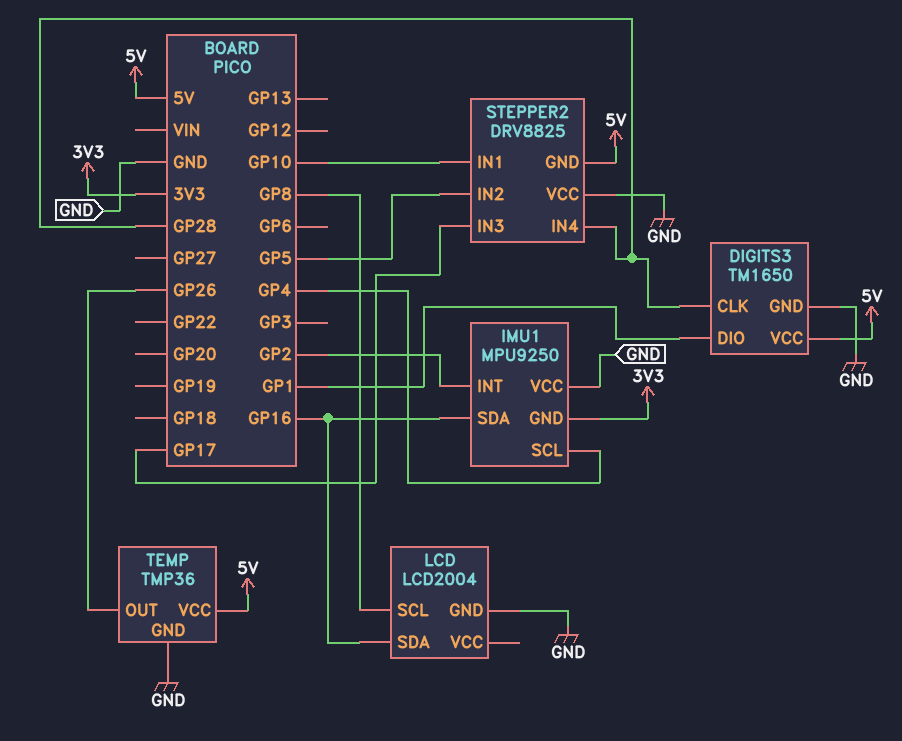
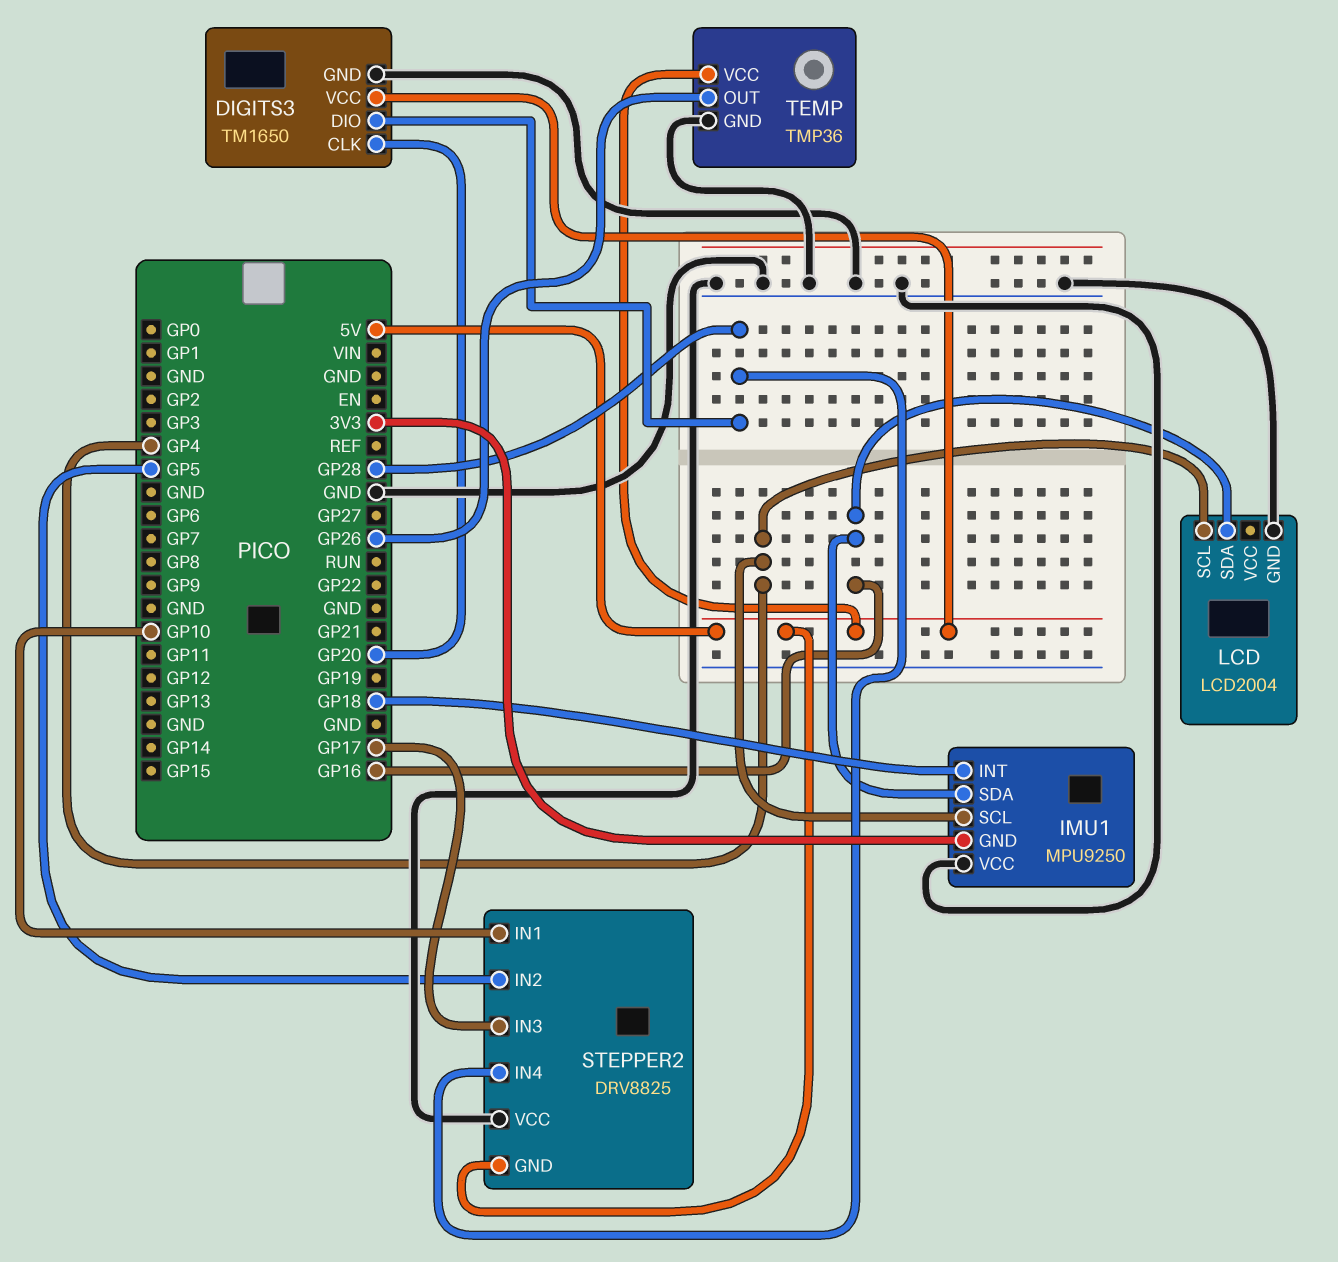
DIGITS3 pin CLK: GP28 -> GP20
DIGITS3 pin DIO: GP1 -> GP28
IMU1 pin INT: GP2 -> GP18
LCD pin SCL: GP8 -> GP4

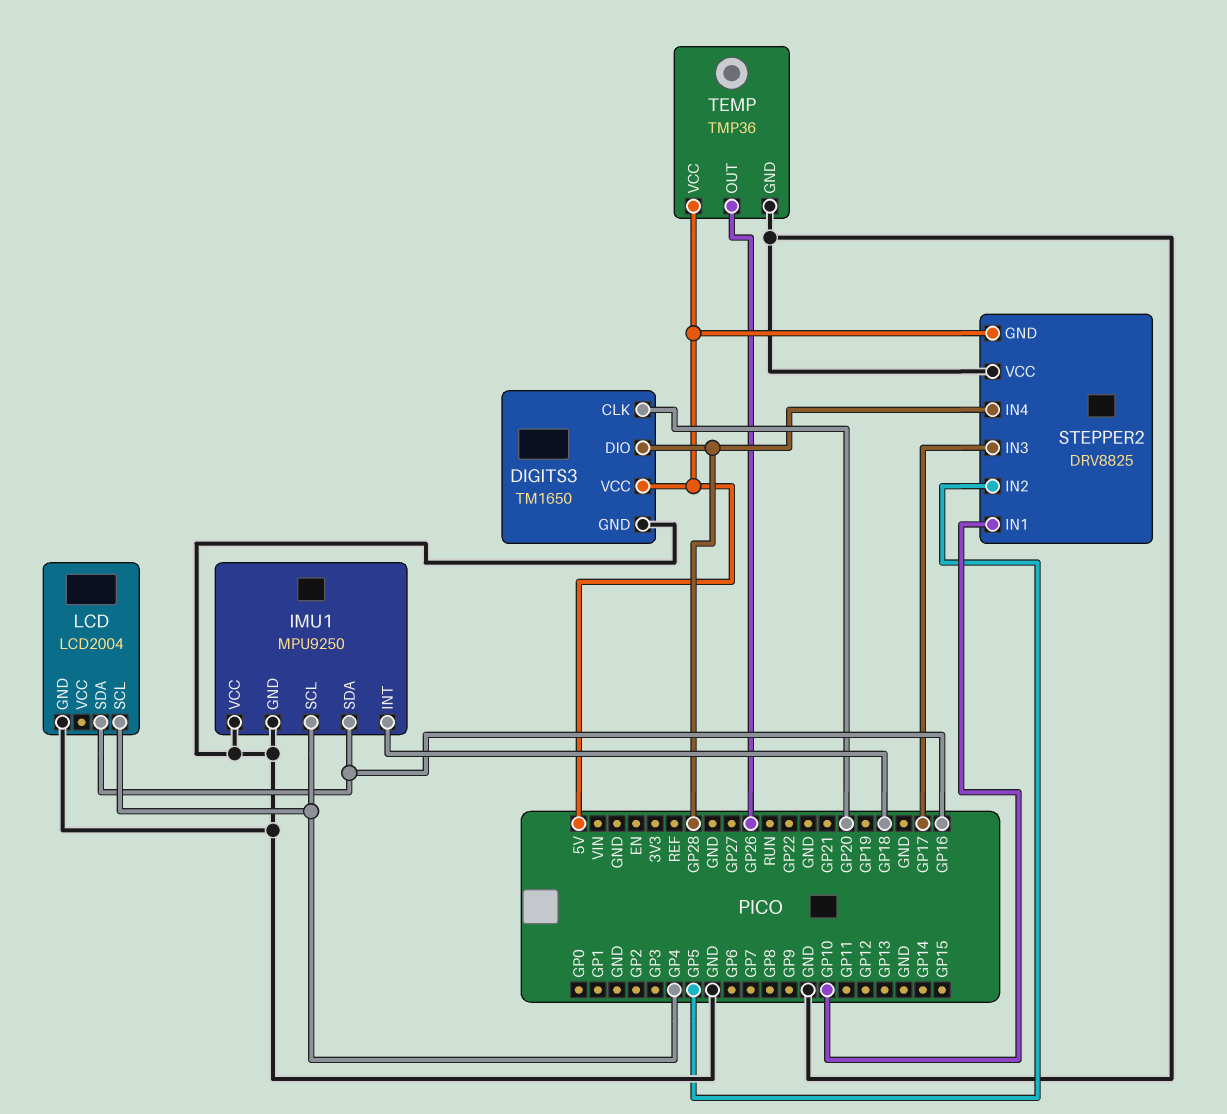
IMU1 pin GND: 3V3 -> GND

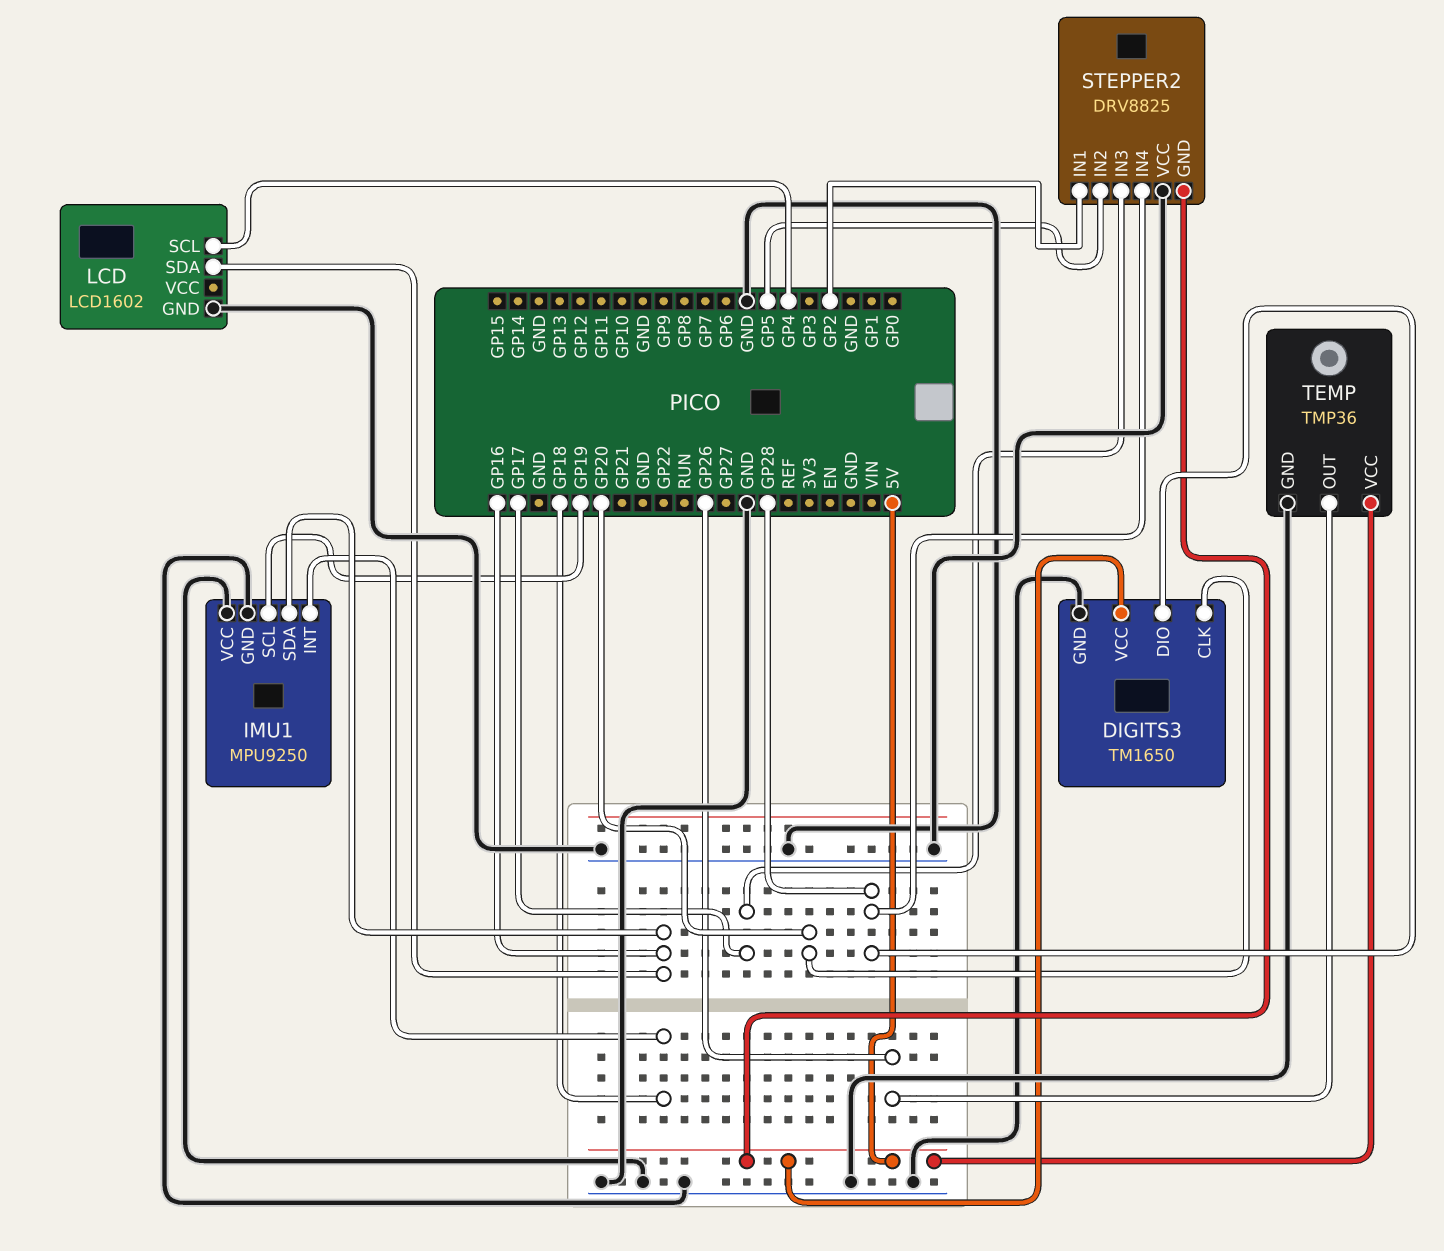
IMU1 pin SCL: GP4 -> GP19
LCD: LCD2004 -> LCD1602
STEPPER2 pin IN1: GP10 -> GP2

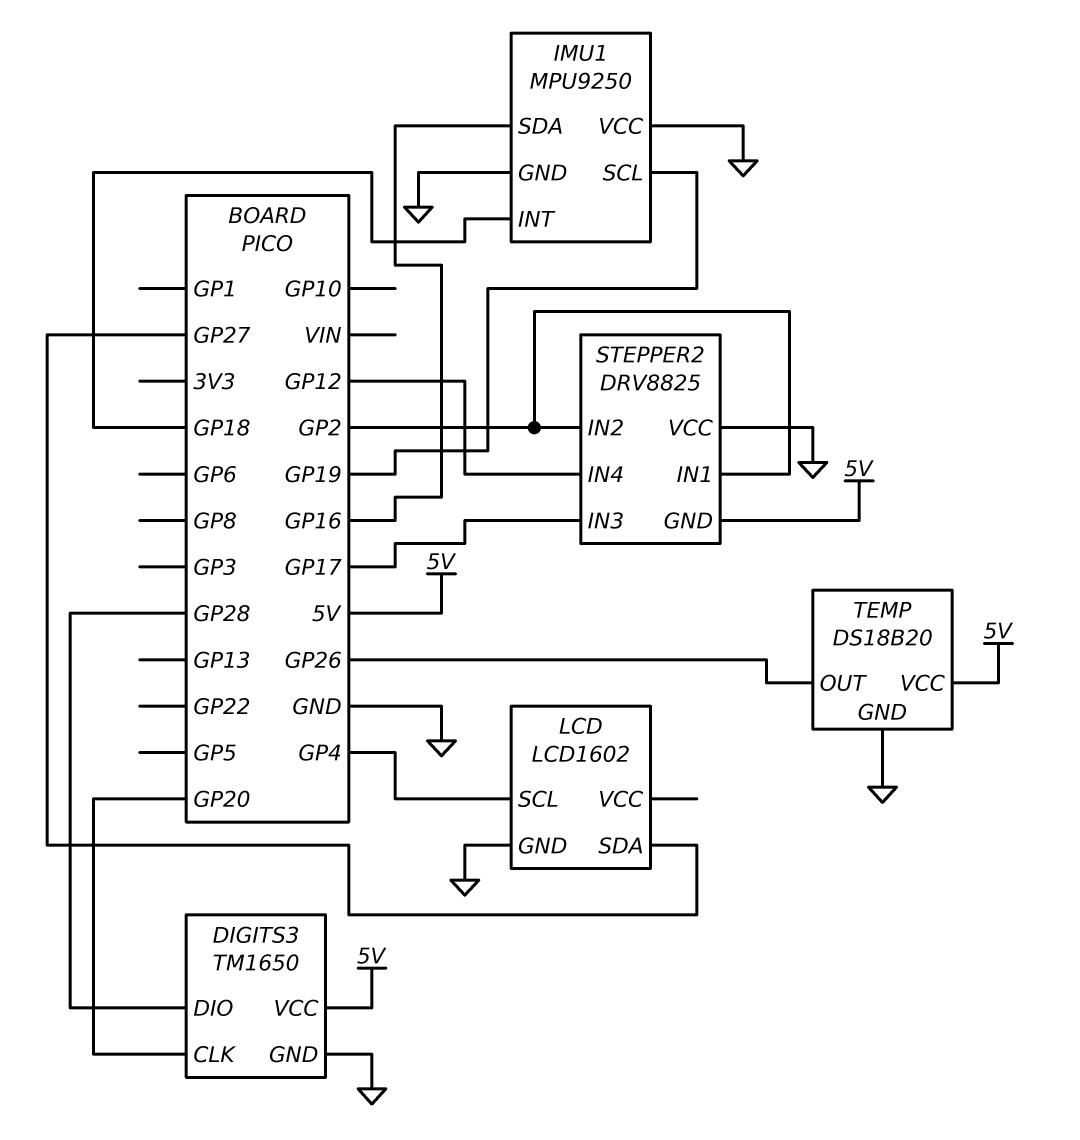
LCD pin SDA: GP16 -> GP27
STEPPER2 pin IN2: GP5 -> GP2
STEPPER2 pin IN4: GP28 -> GP12
TEMP: TMP36 -> DS18B20

